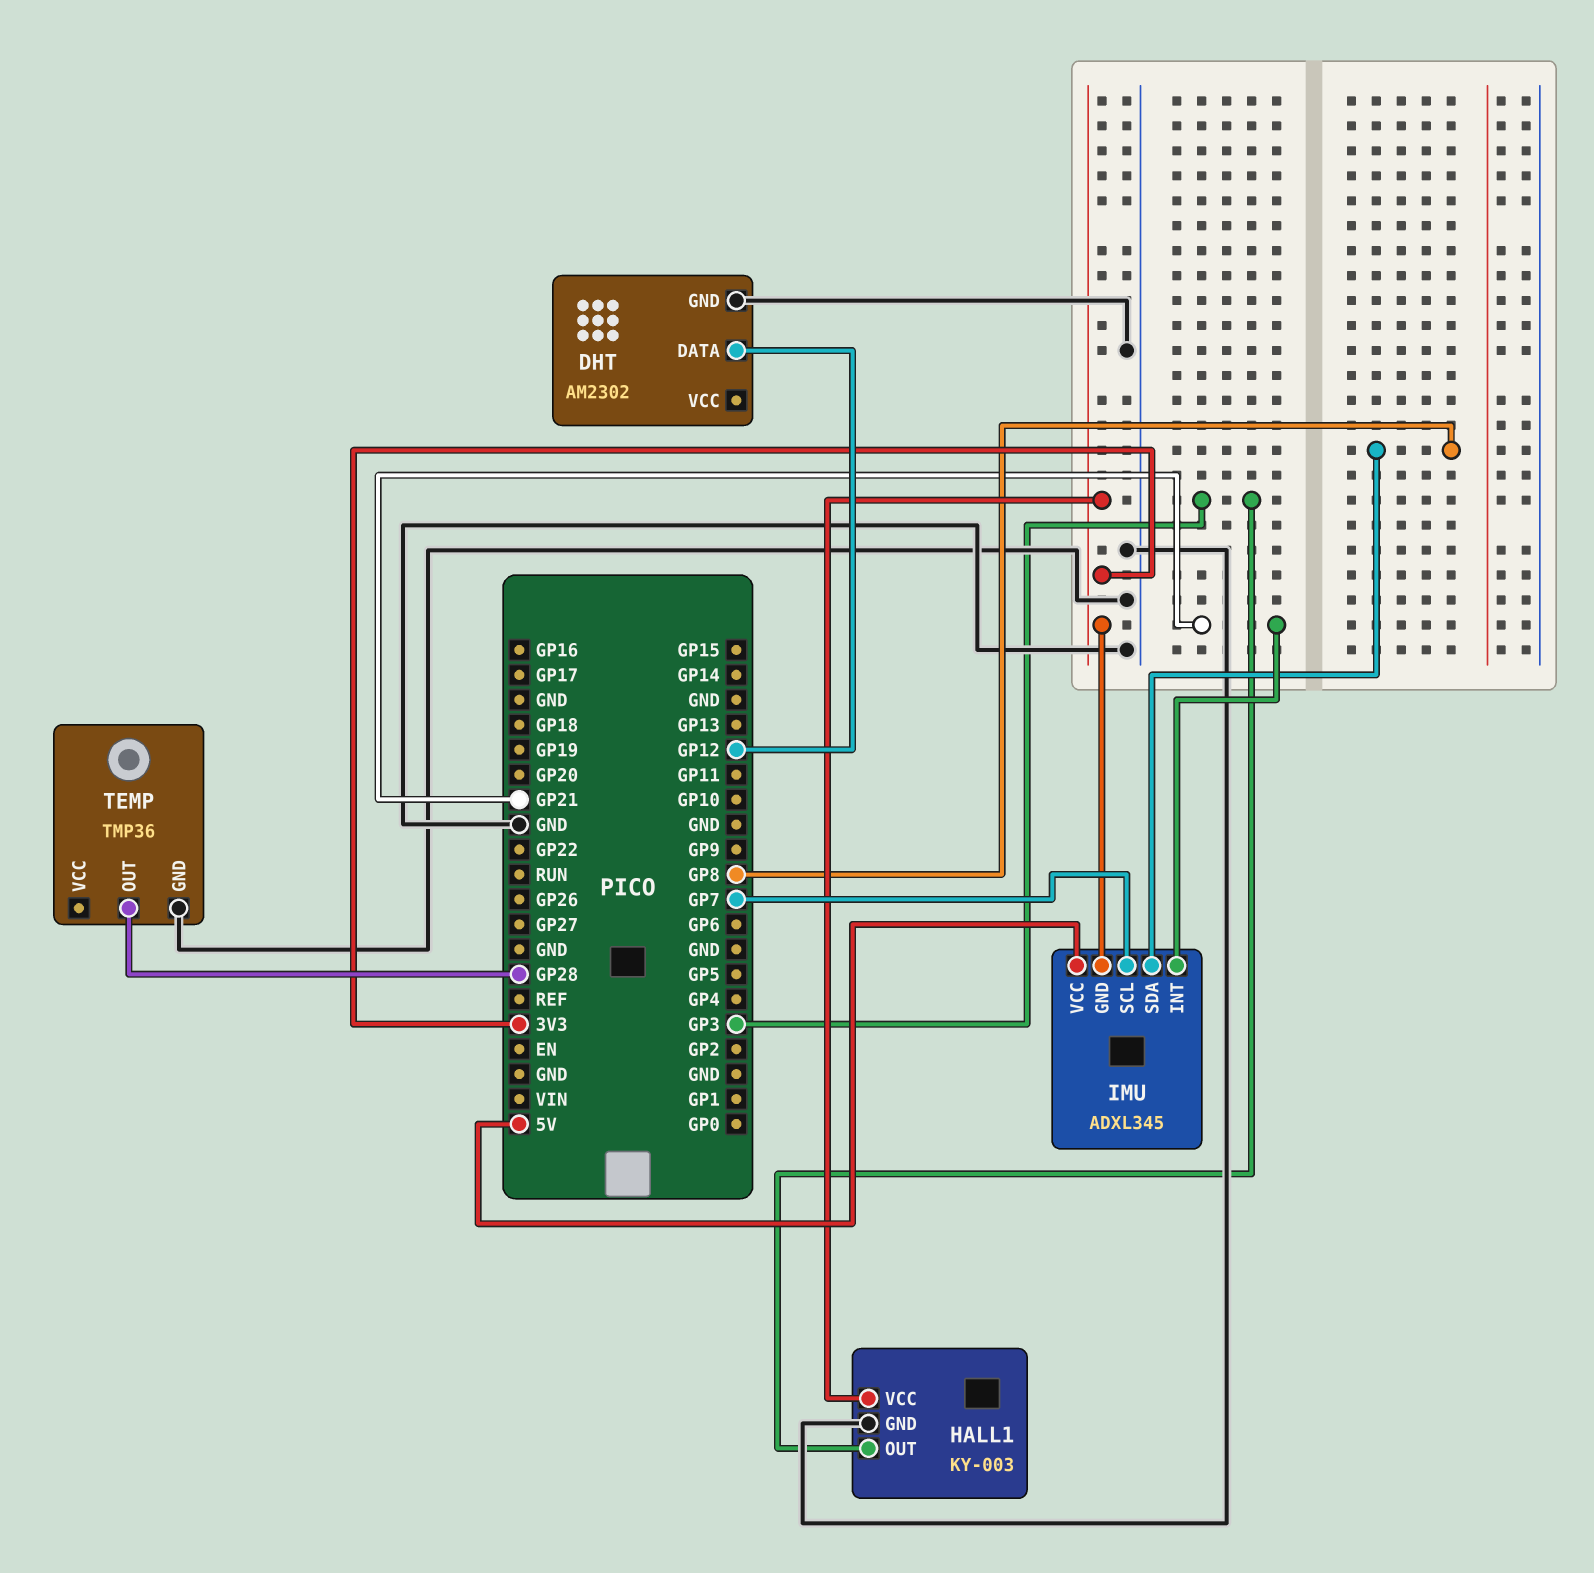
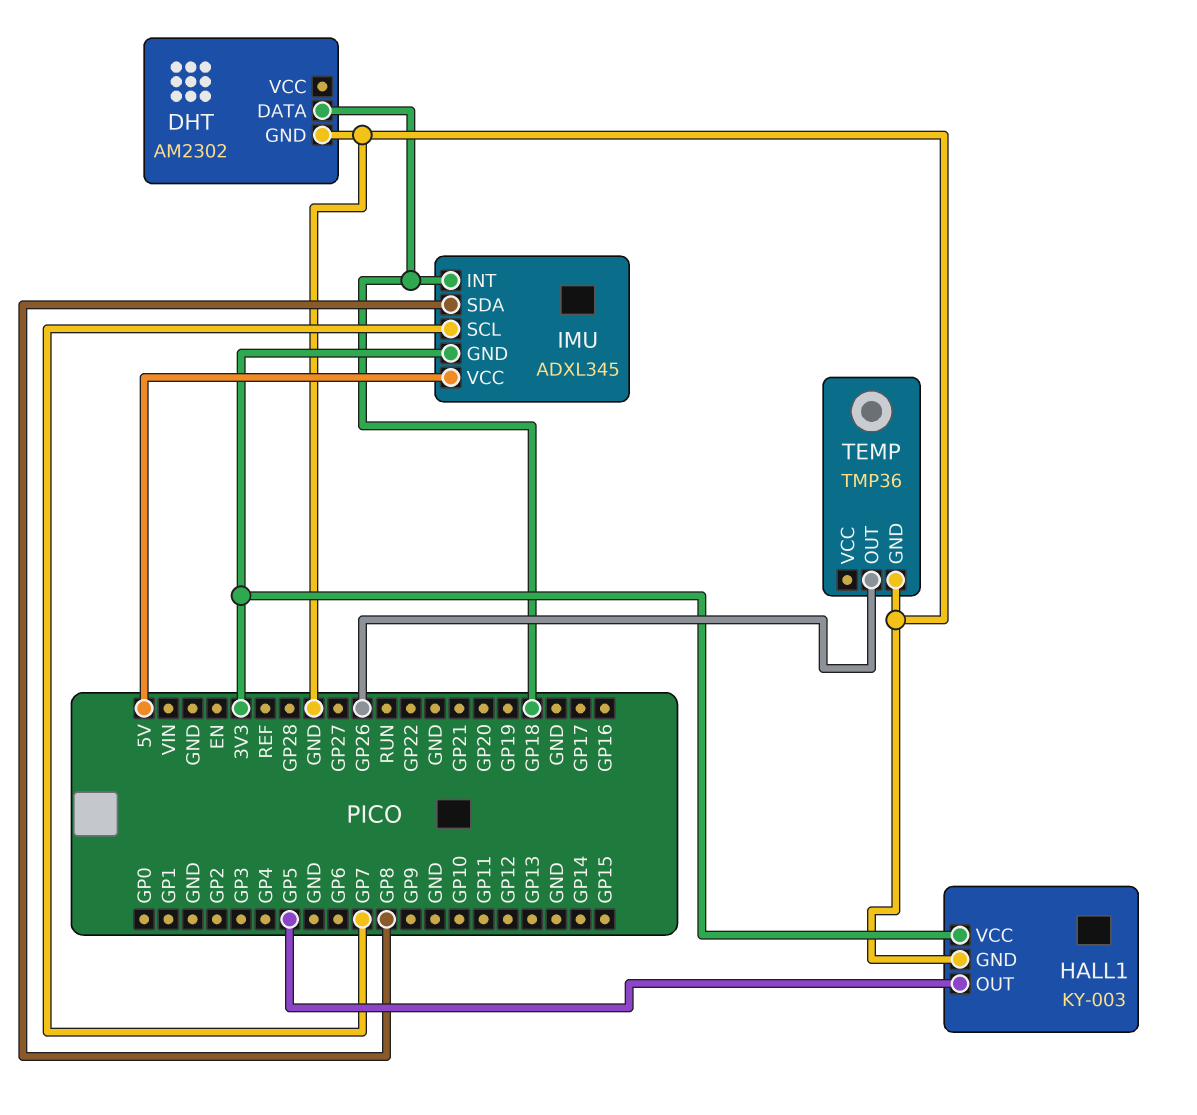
DHT pin DATA: GP12 -> GP18
HALL1 pin OUT: GP3 -> GP5
IMU pin INT: GP21 -> GP18
TEMP pin OUT: GP28 -> GP26

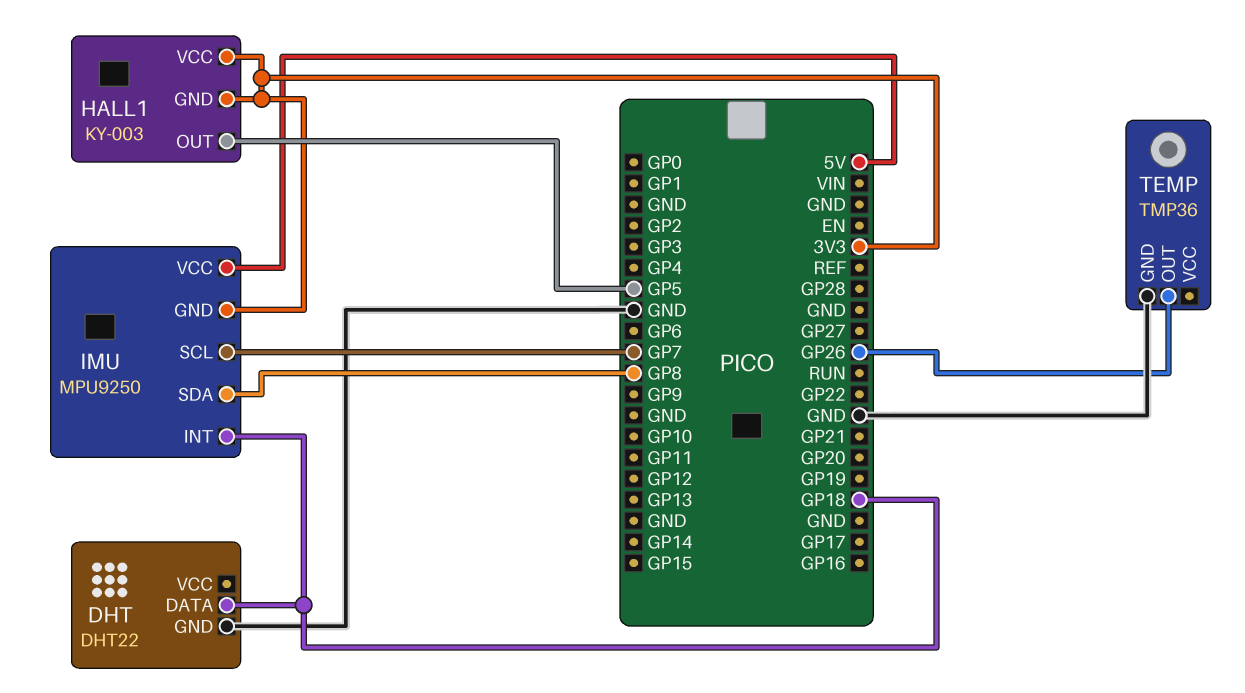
DHT: AM2302 -> DHT22
HALL1 pin GND: GND -> 3V3
IMU: ADXL345 -> MPU9250

